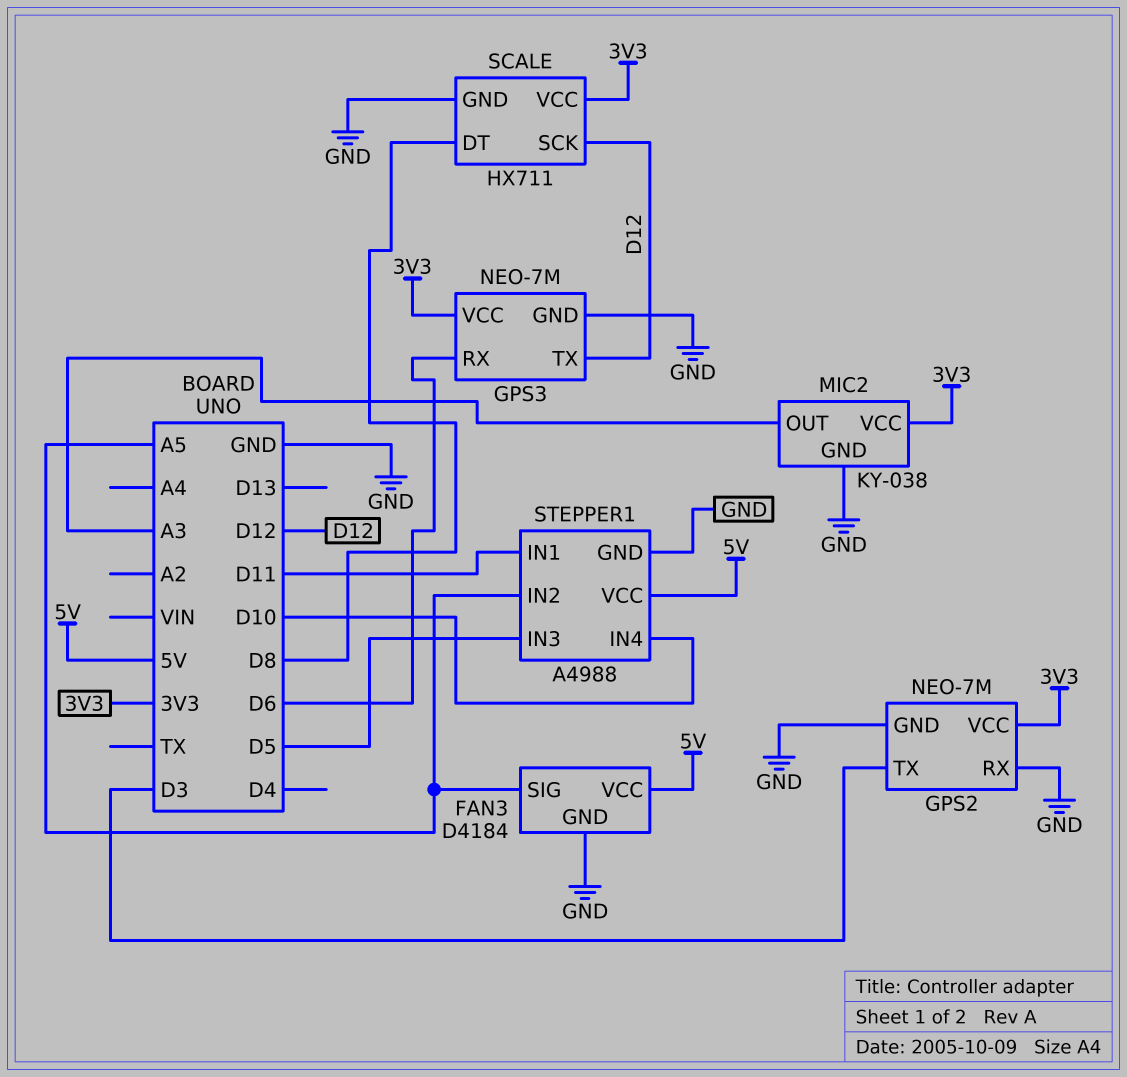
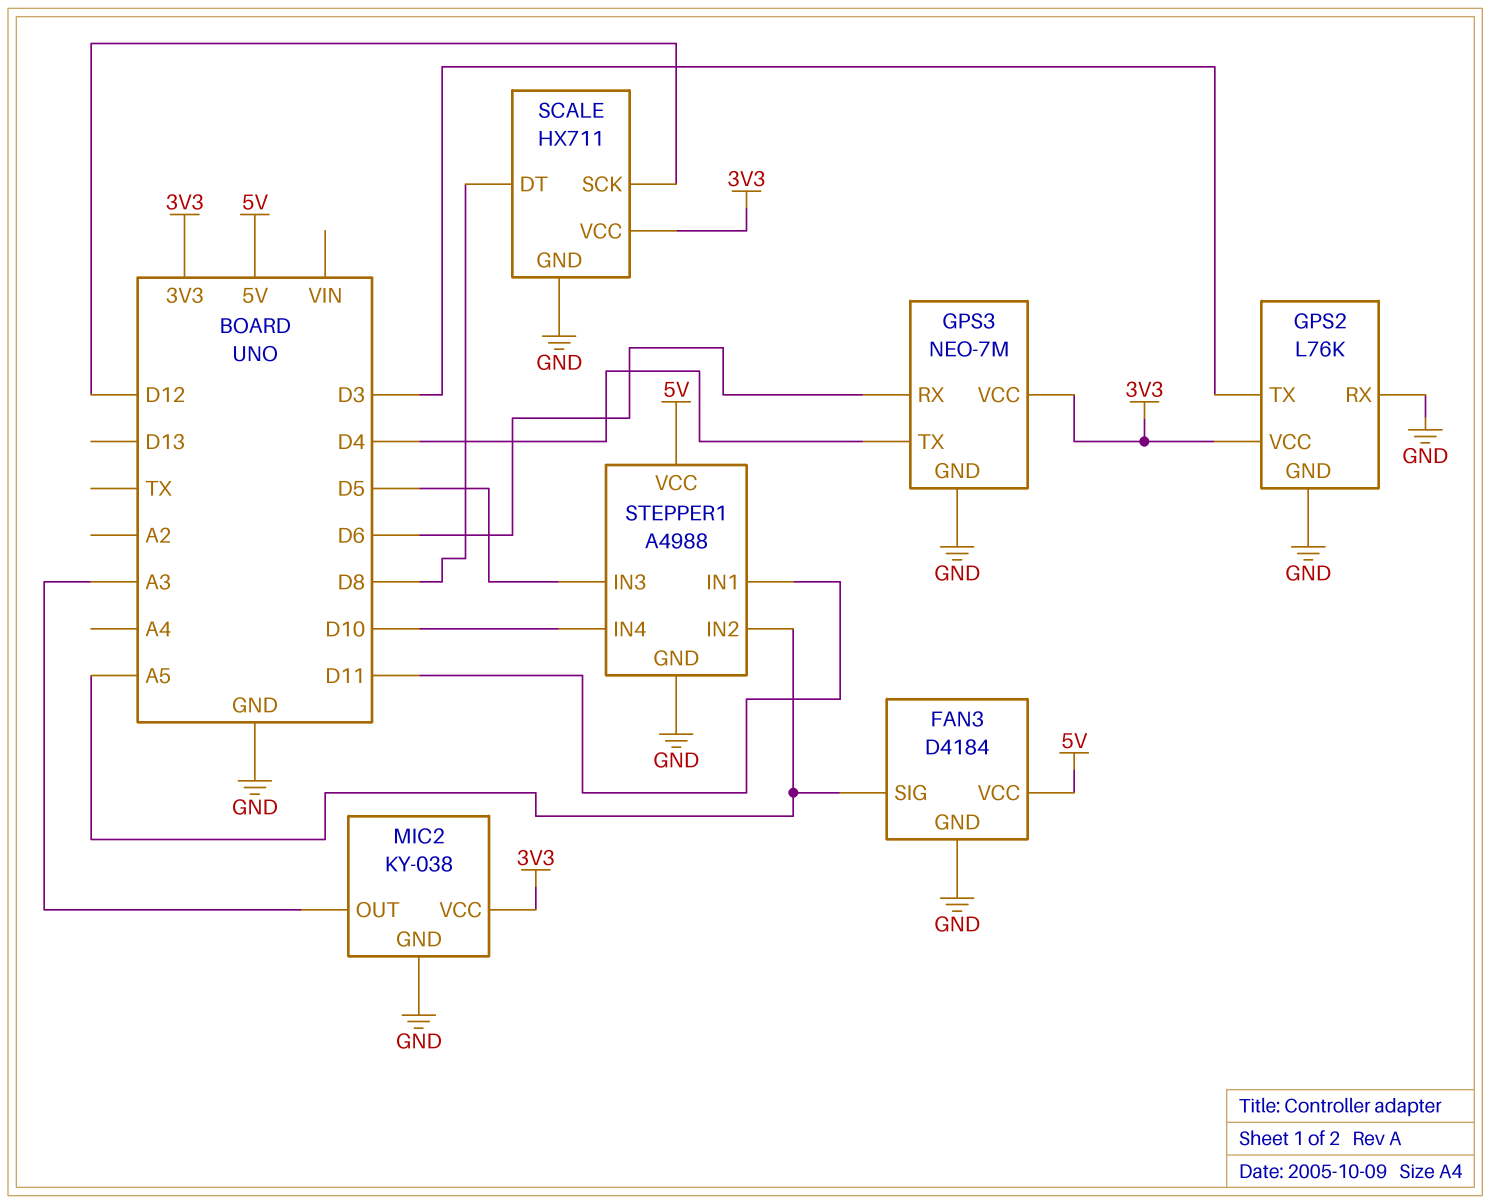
GPS2: NEO-7M -> L76K
GPS3 pin TX: D12 -> D4

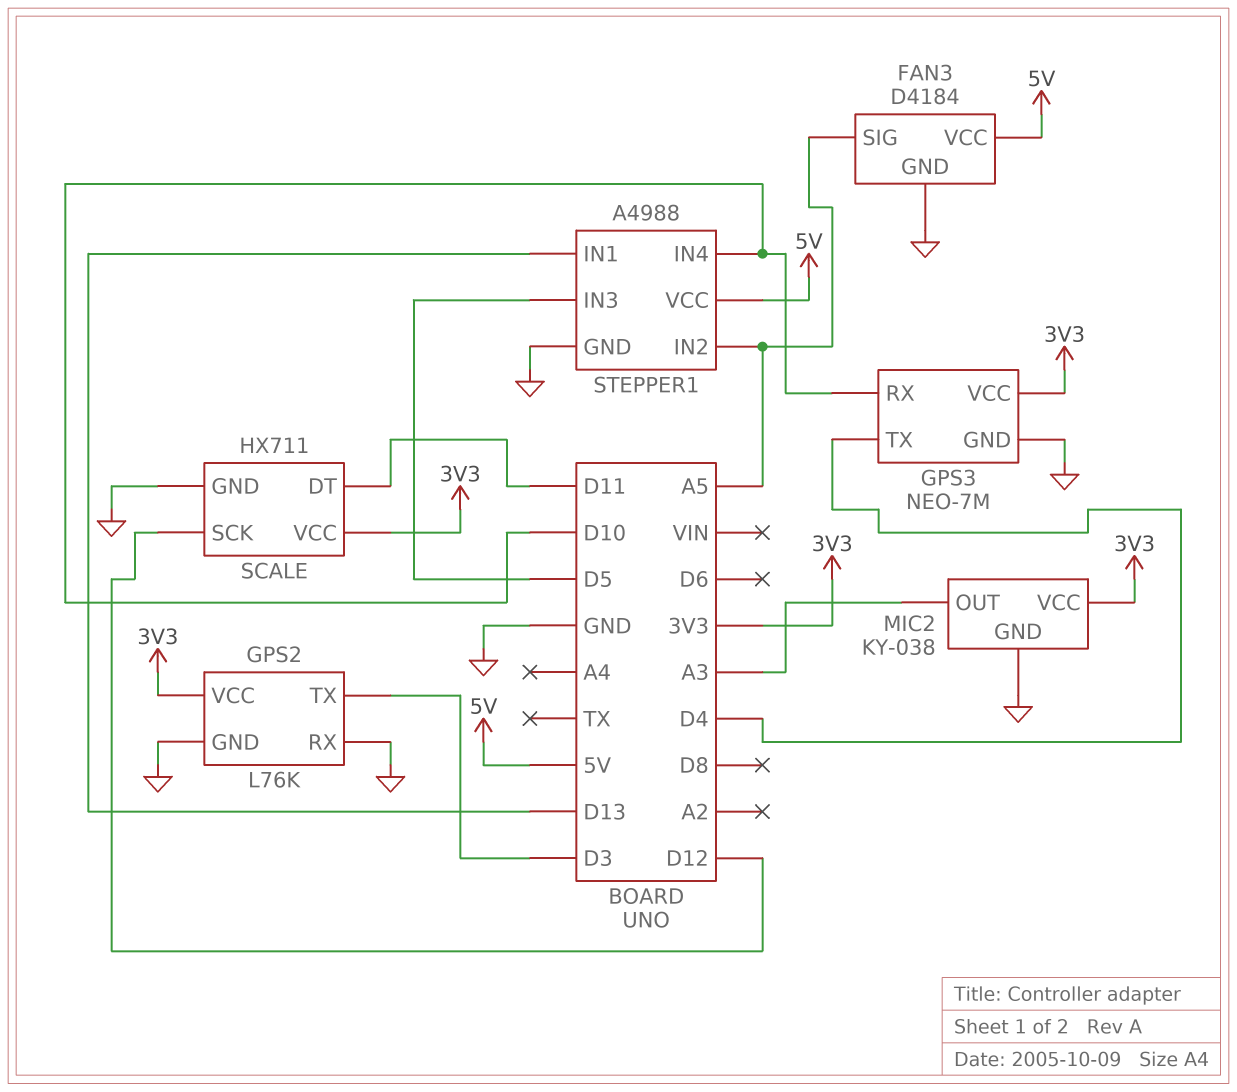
GPS3 pin RX: D6 -> D10
SCALE pin DT: D8 -> D11
STEPPER1 pin IN1: D11 -> D13

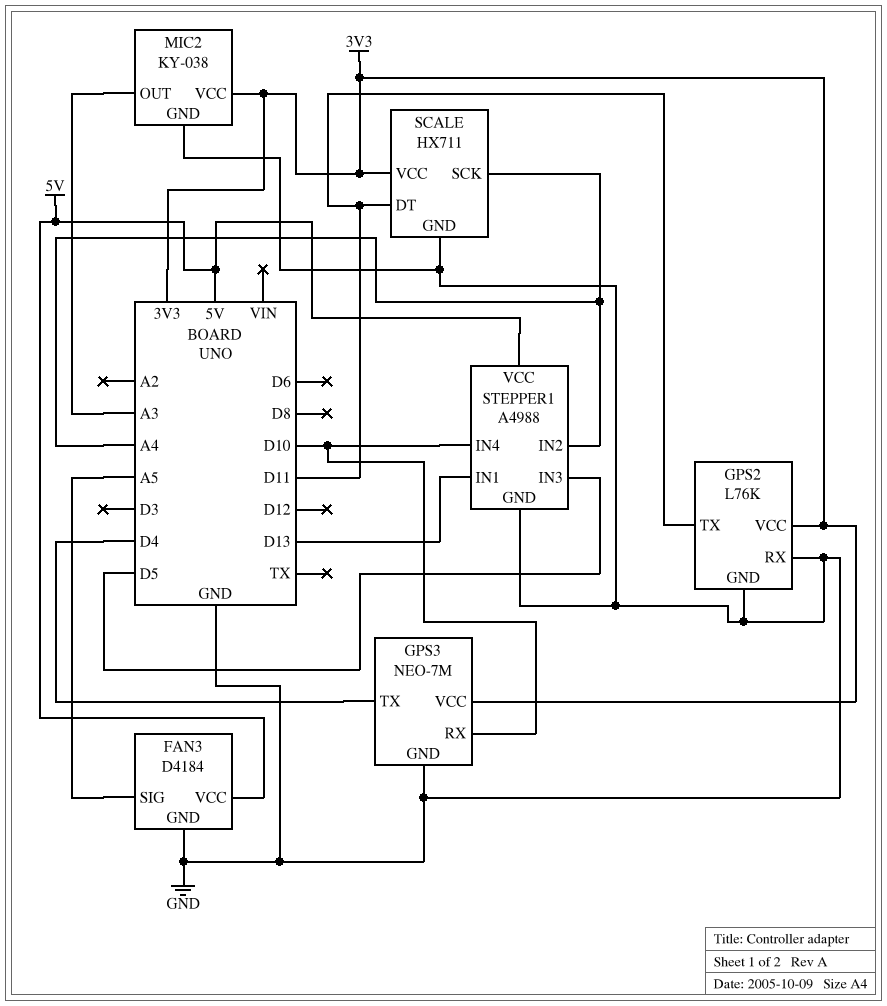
GPS2 pin TX: D3 -> D11
SCALE pin SCK: D12 -> A4
STEPPER1 pin IN2: A5 -> A4

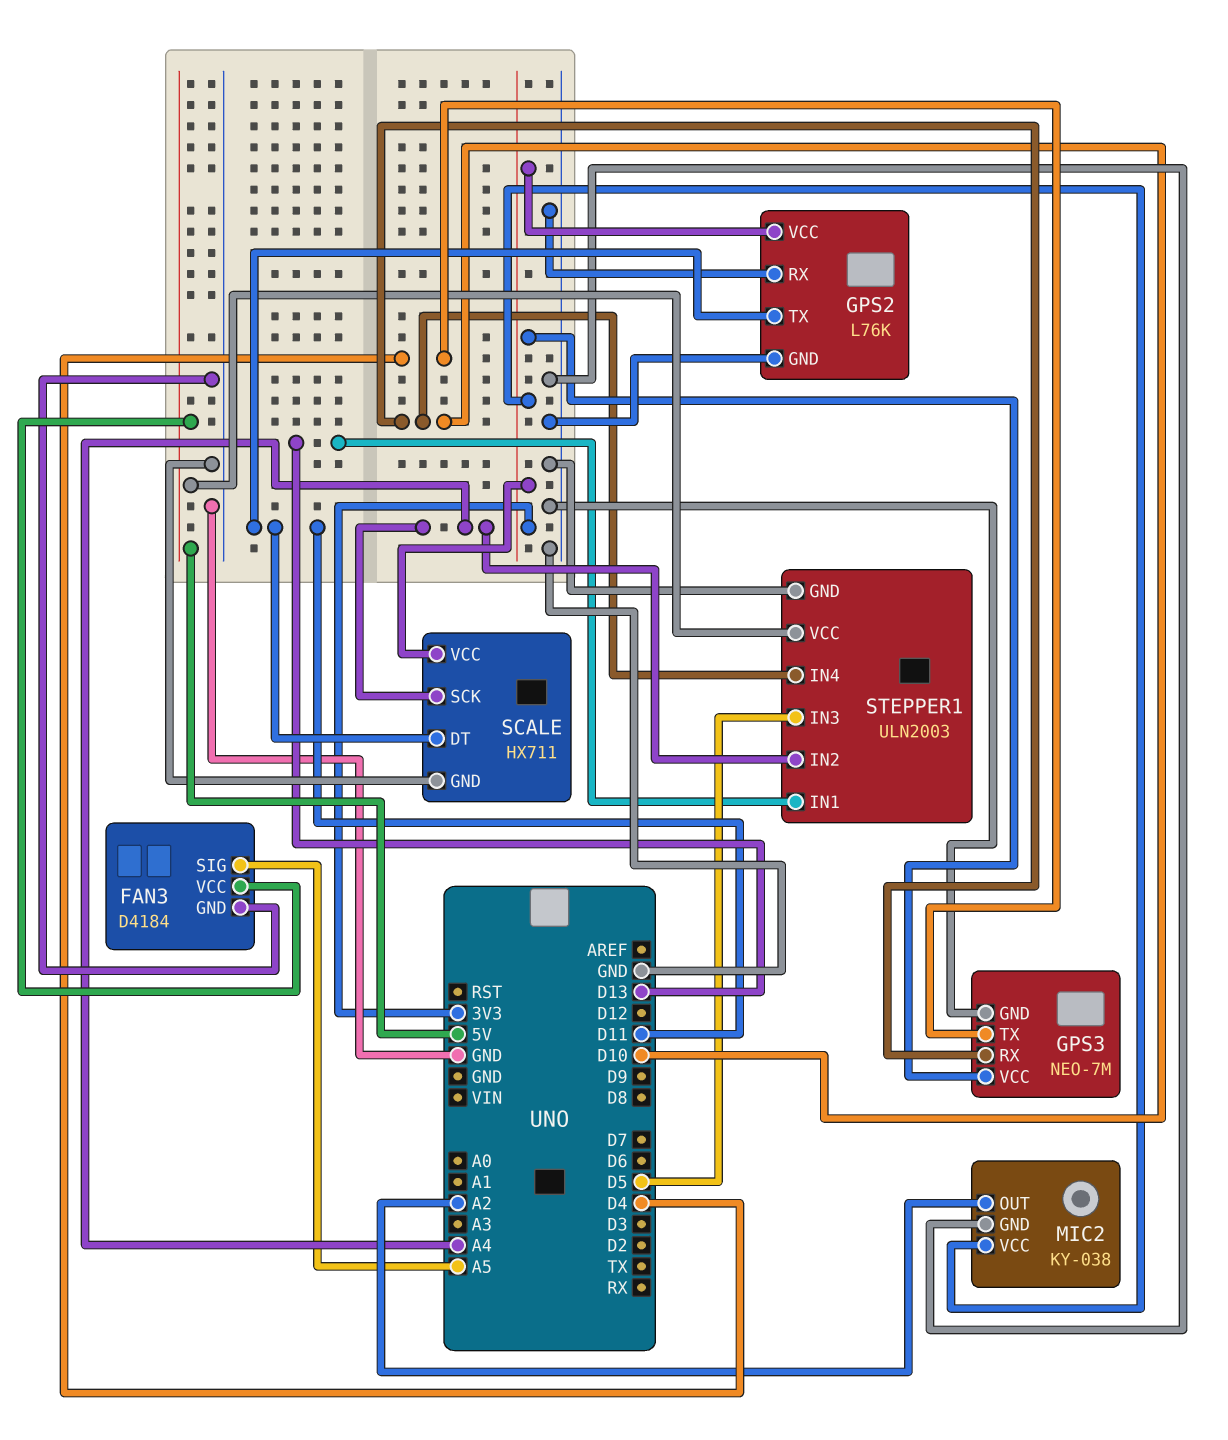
MIC2 pin OUT: A3 -> A2
STEPPER1: A4988 -> ULN2003

